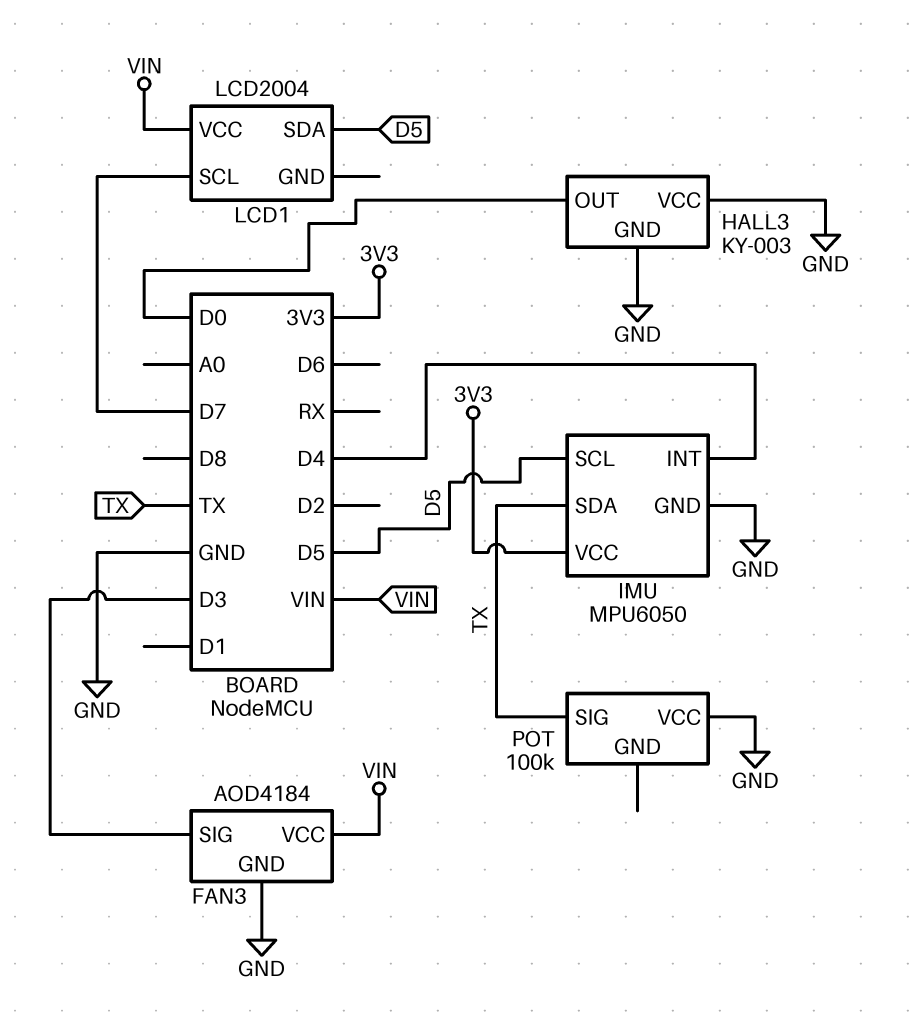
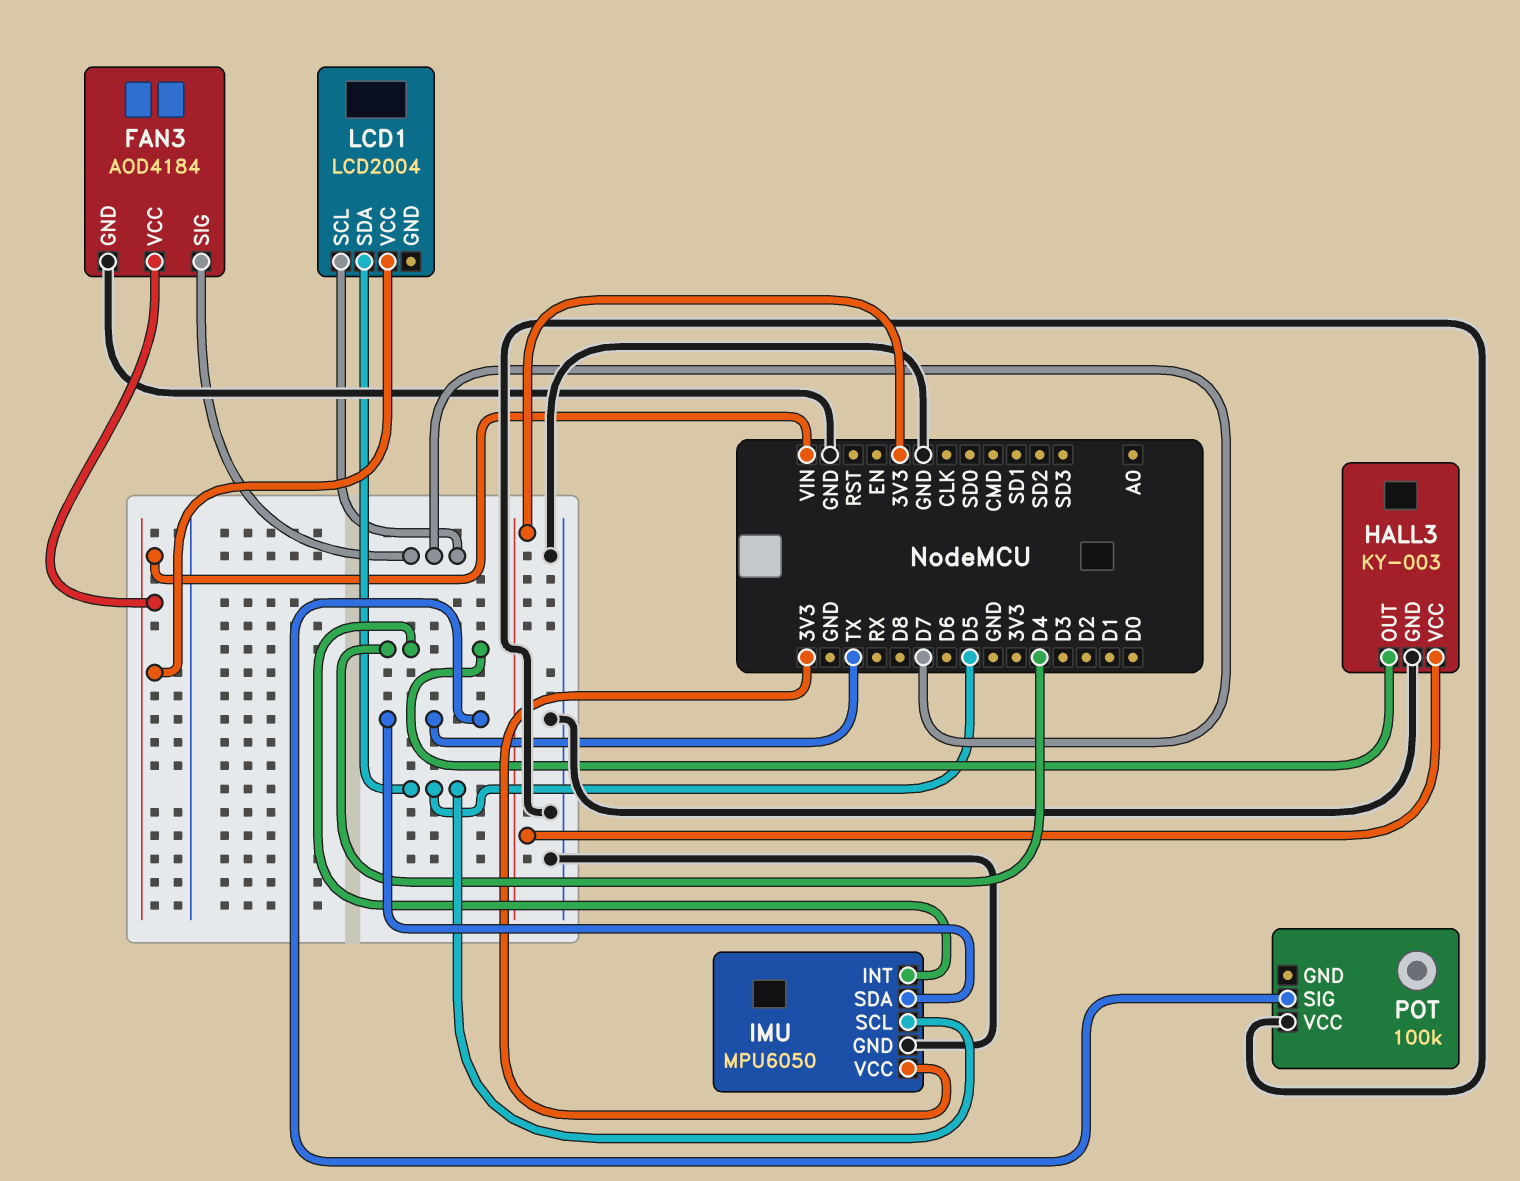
FAN3 pin SIG: D3 -> D7
HALL3 pin OUT: D0 -> D4
HALL3 pin VCC: GND -> 3V3

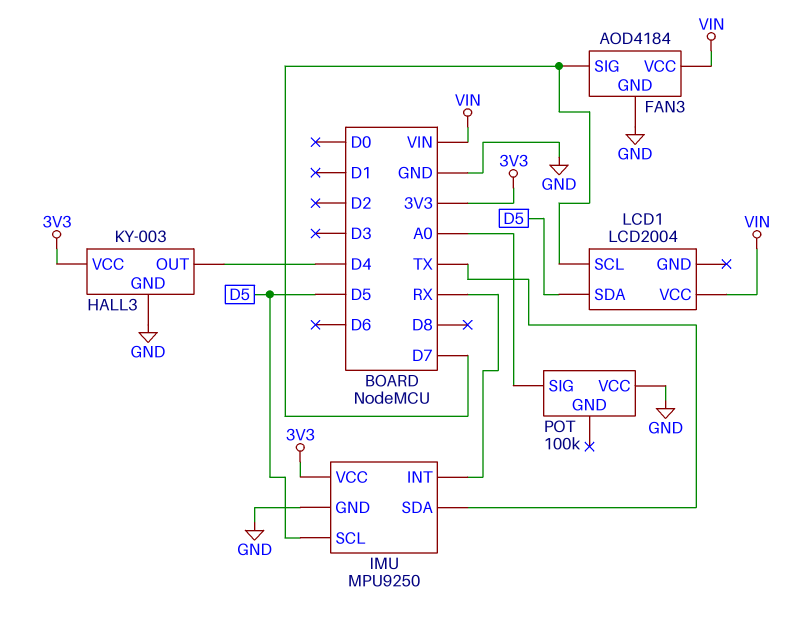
IMU: MPU6050 -> MPU9250
IMU pin INT: D4 -> RX
POT pin SIG: TX -> A0

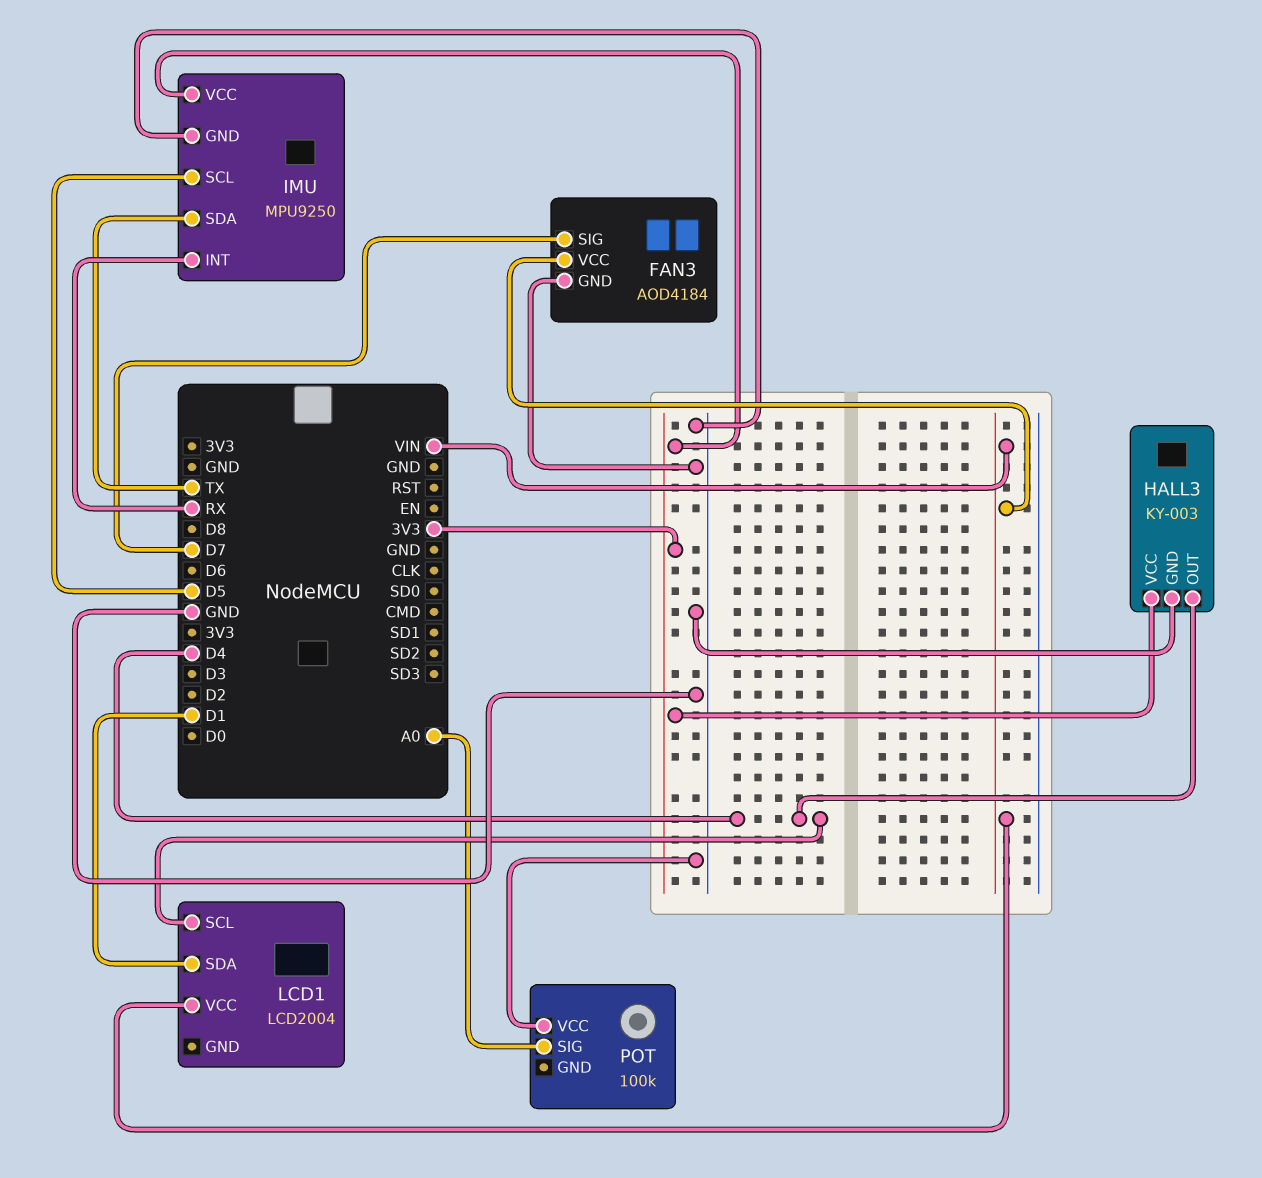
LCD1 pin SCL: D7 -> D4
LCD1 pin SDA: D5 -> D1

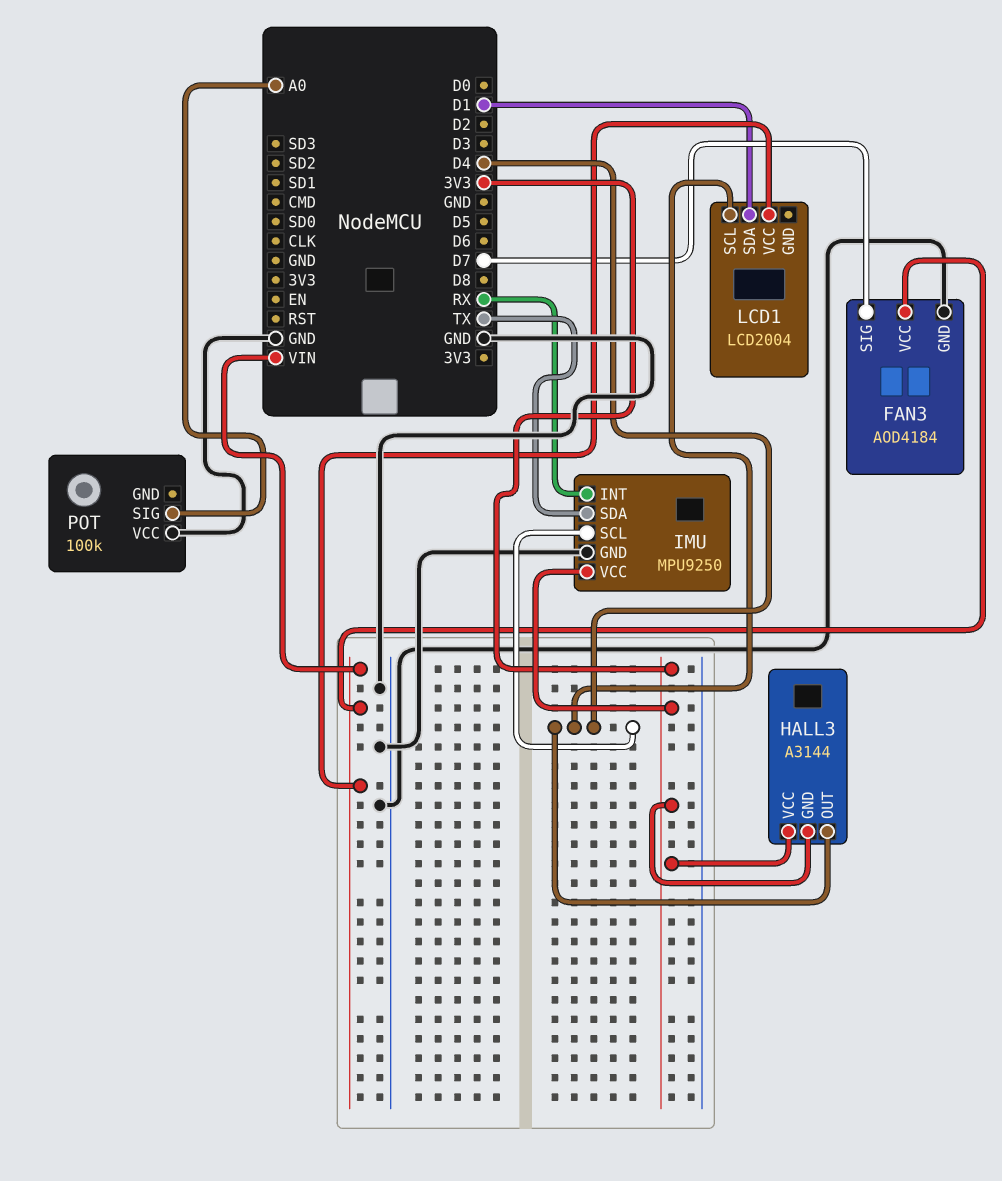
HALL3: KY-003 -> A3144
HALL3 pin GND: GND -> 3V3
IMU pin SCL: D5 -> D4

